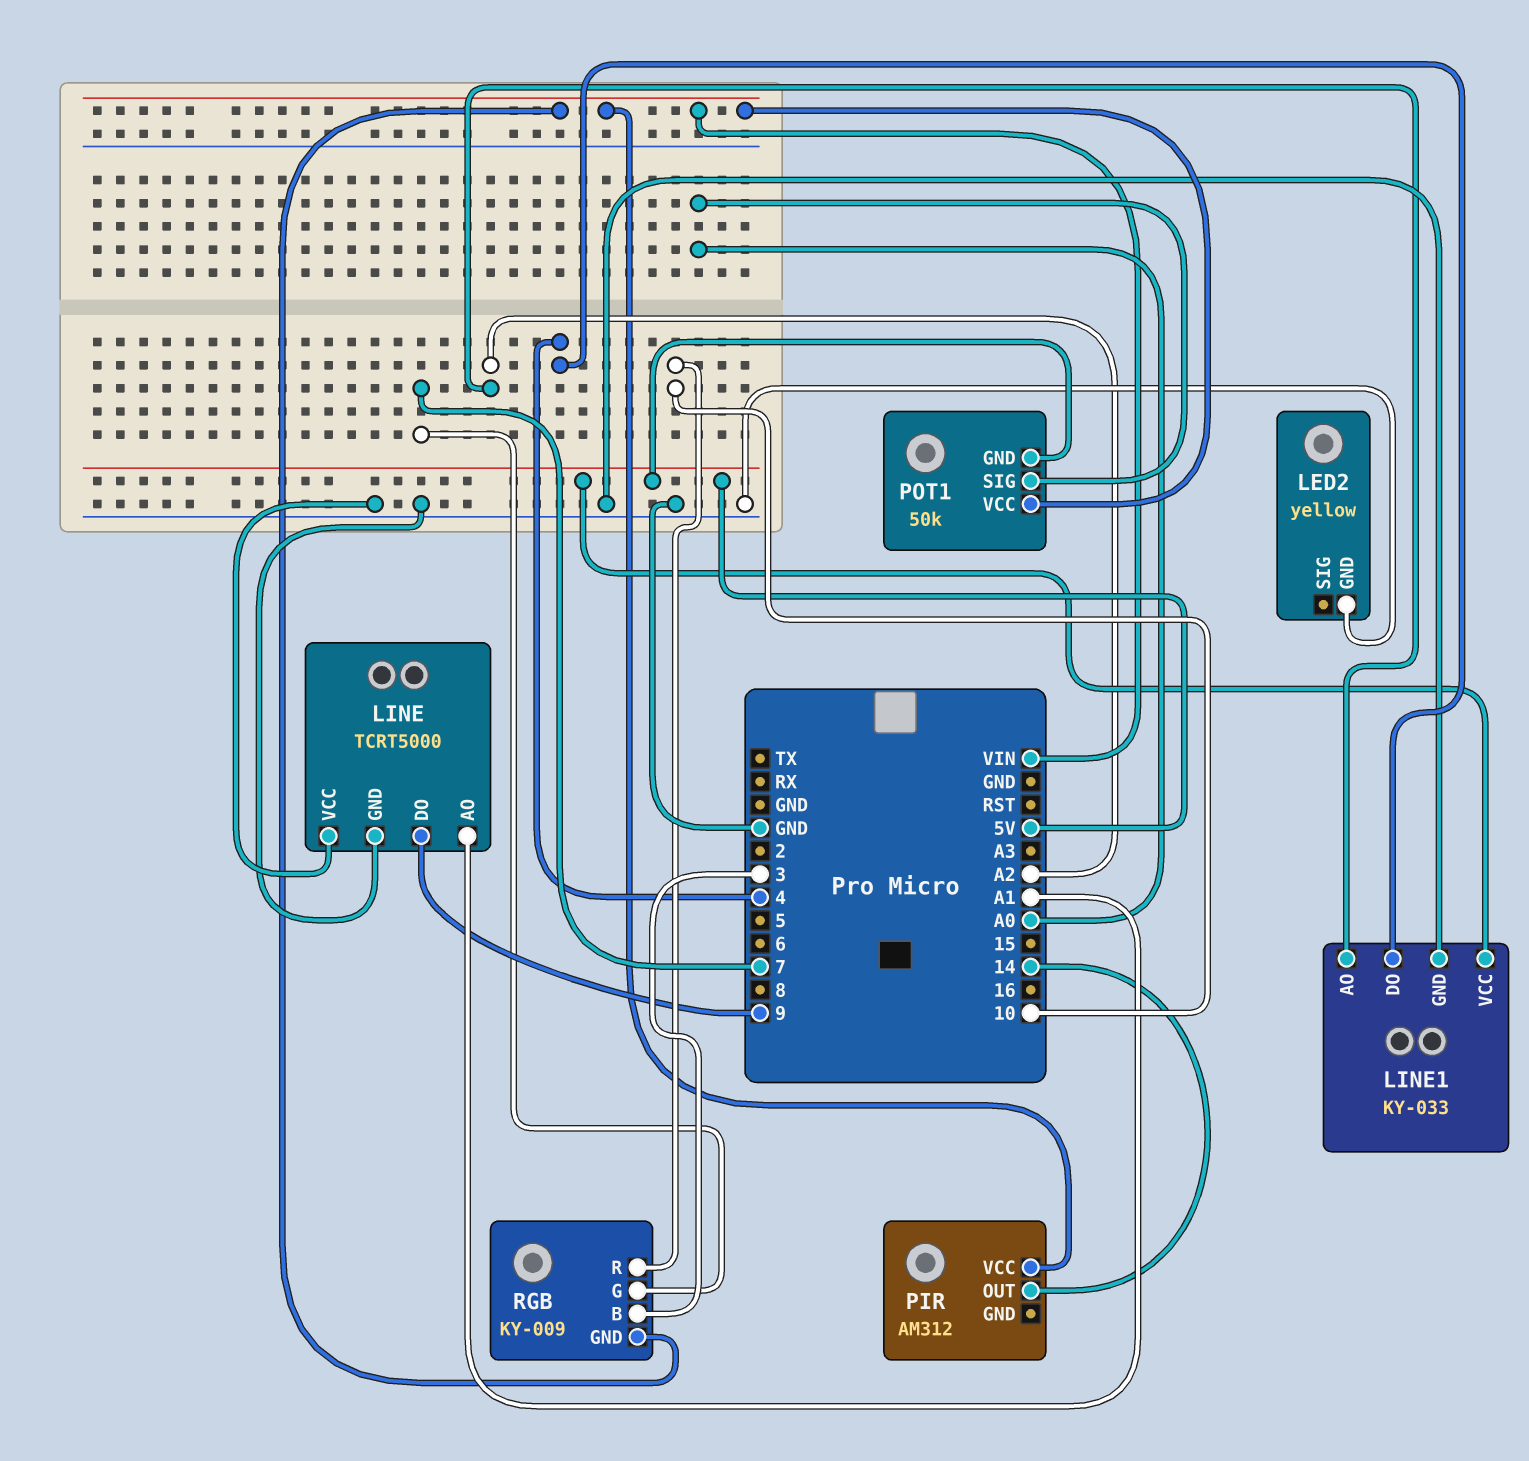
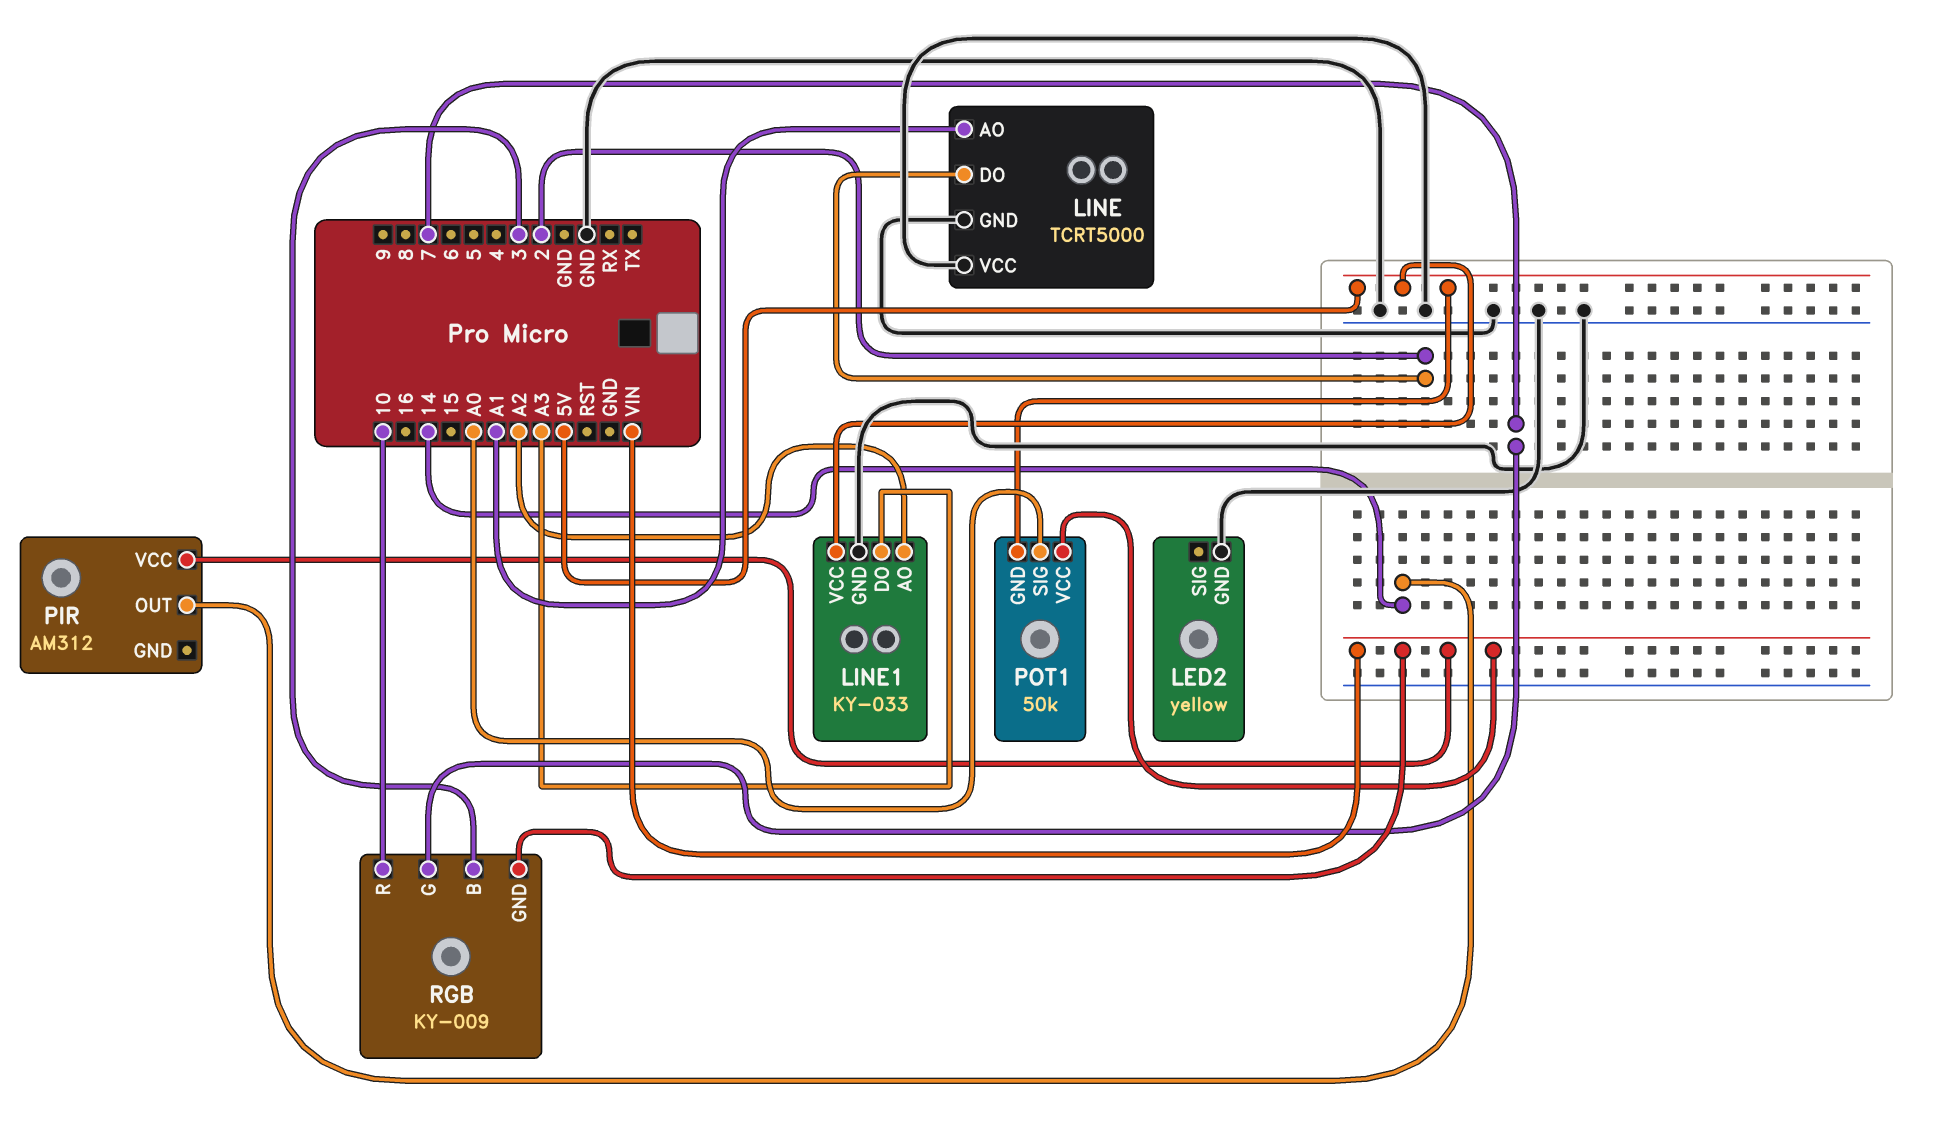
LINE pin DO: 9 -> 2
LINE1 pin DO: 4 -> A3

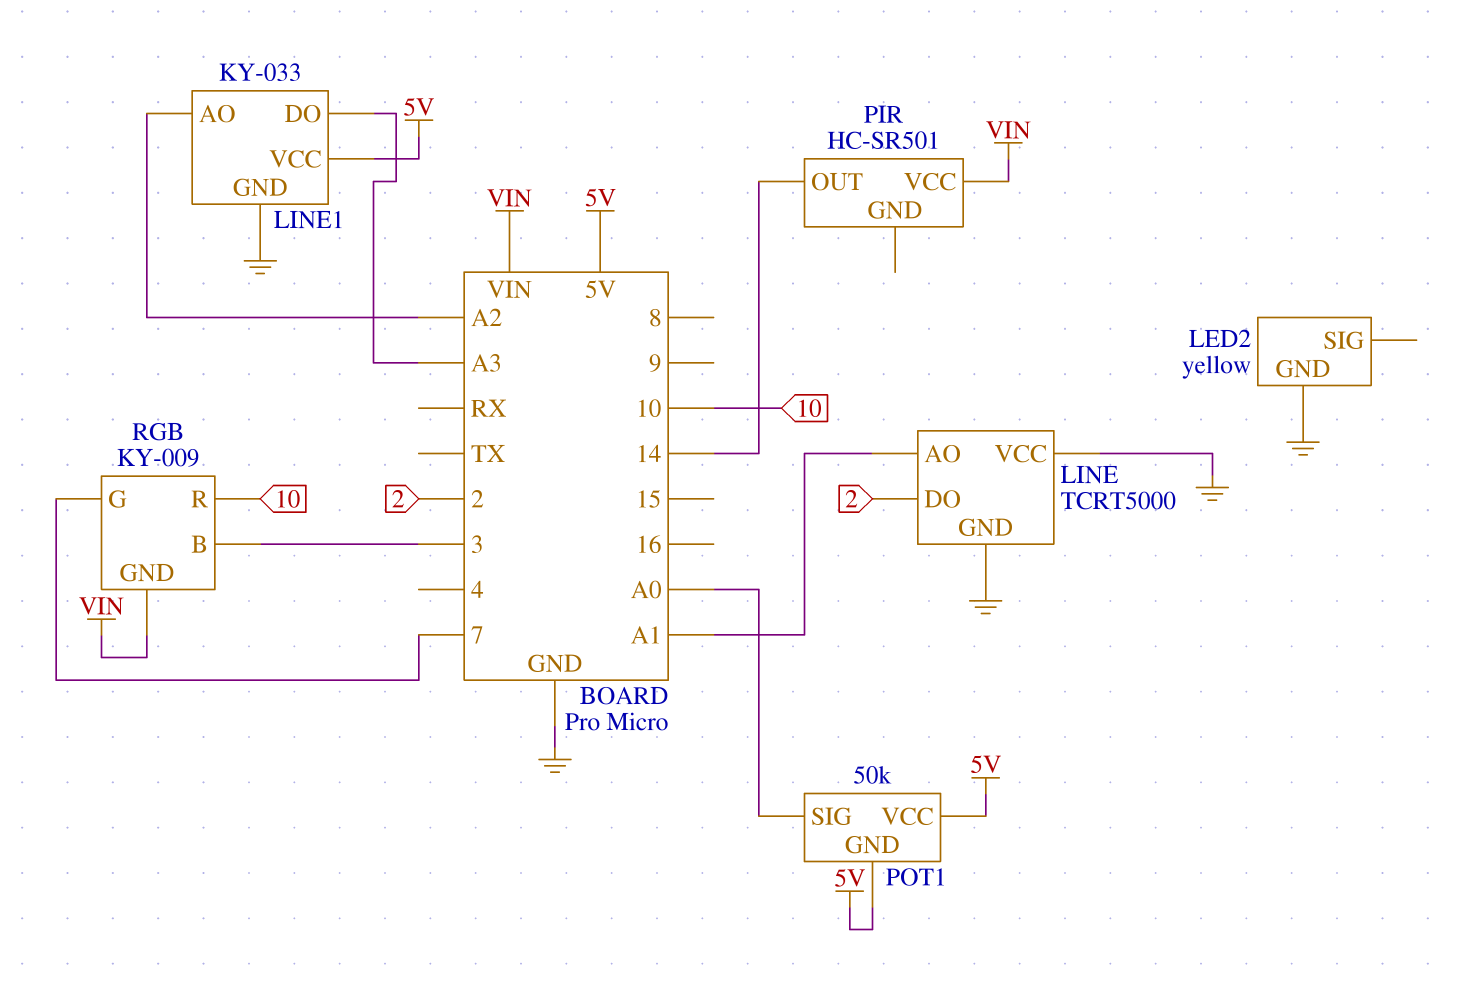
PIR: AM312 -> HC-SR501
POT1 pin VCC: VIN -> 5V

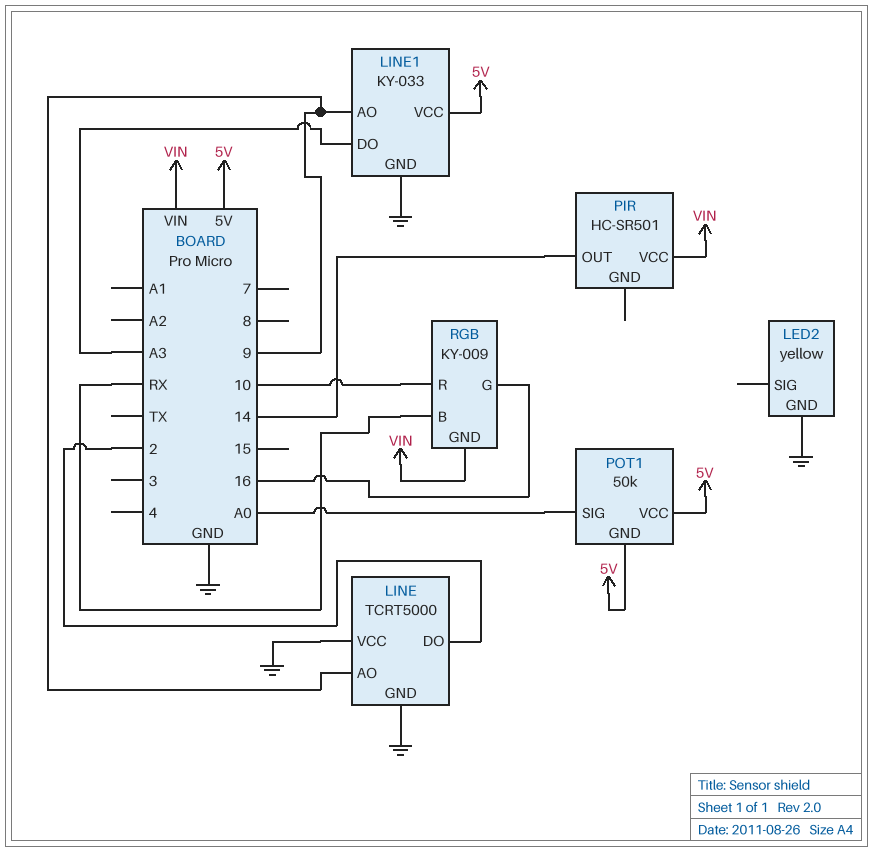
LINE pin AO: A1 -> 9
LINE1 pin AO: A2 -> 9
RGB pin B: 3 -> RX
RGB pin G: 7 -> 16

